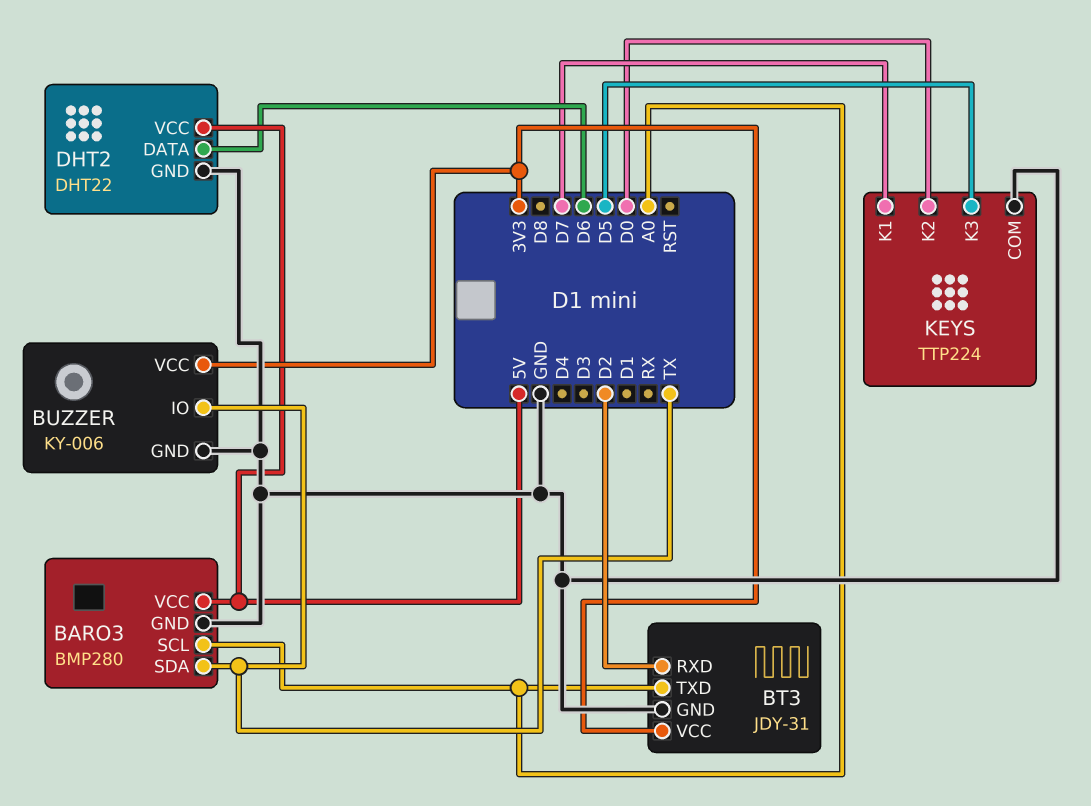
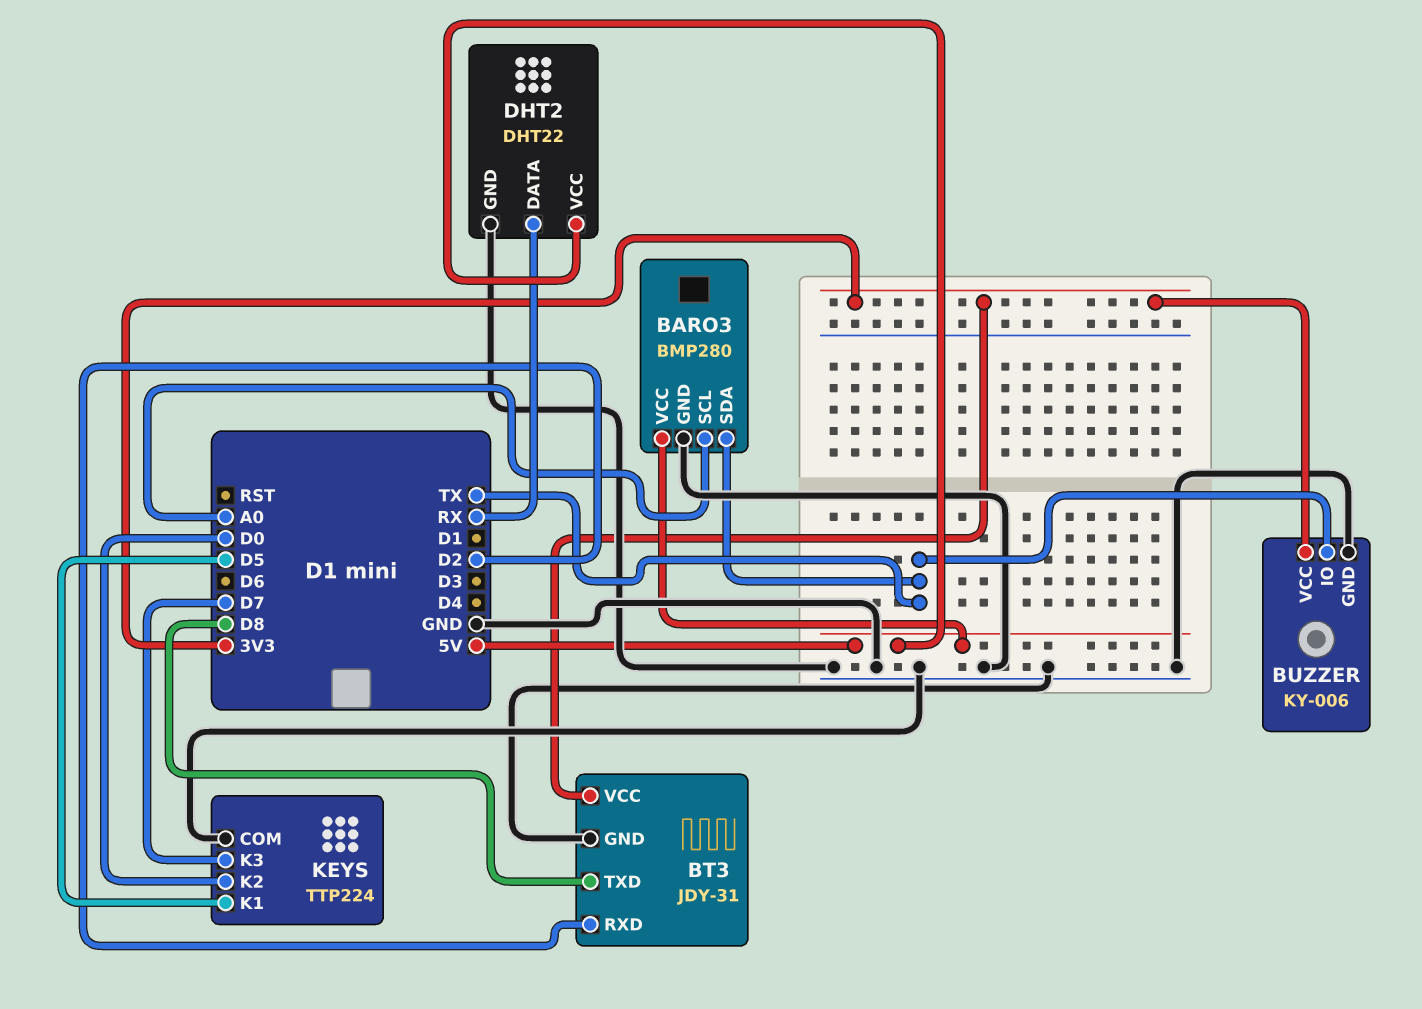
BT3 pin TXD: A0 -> D8
DHT2 pin DATA: D6 -> RX
KEYS pin K1: D7 -> D5
KEYS pin K3: D5 -> D7

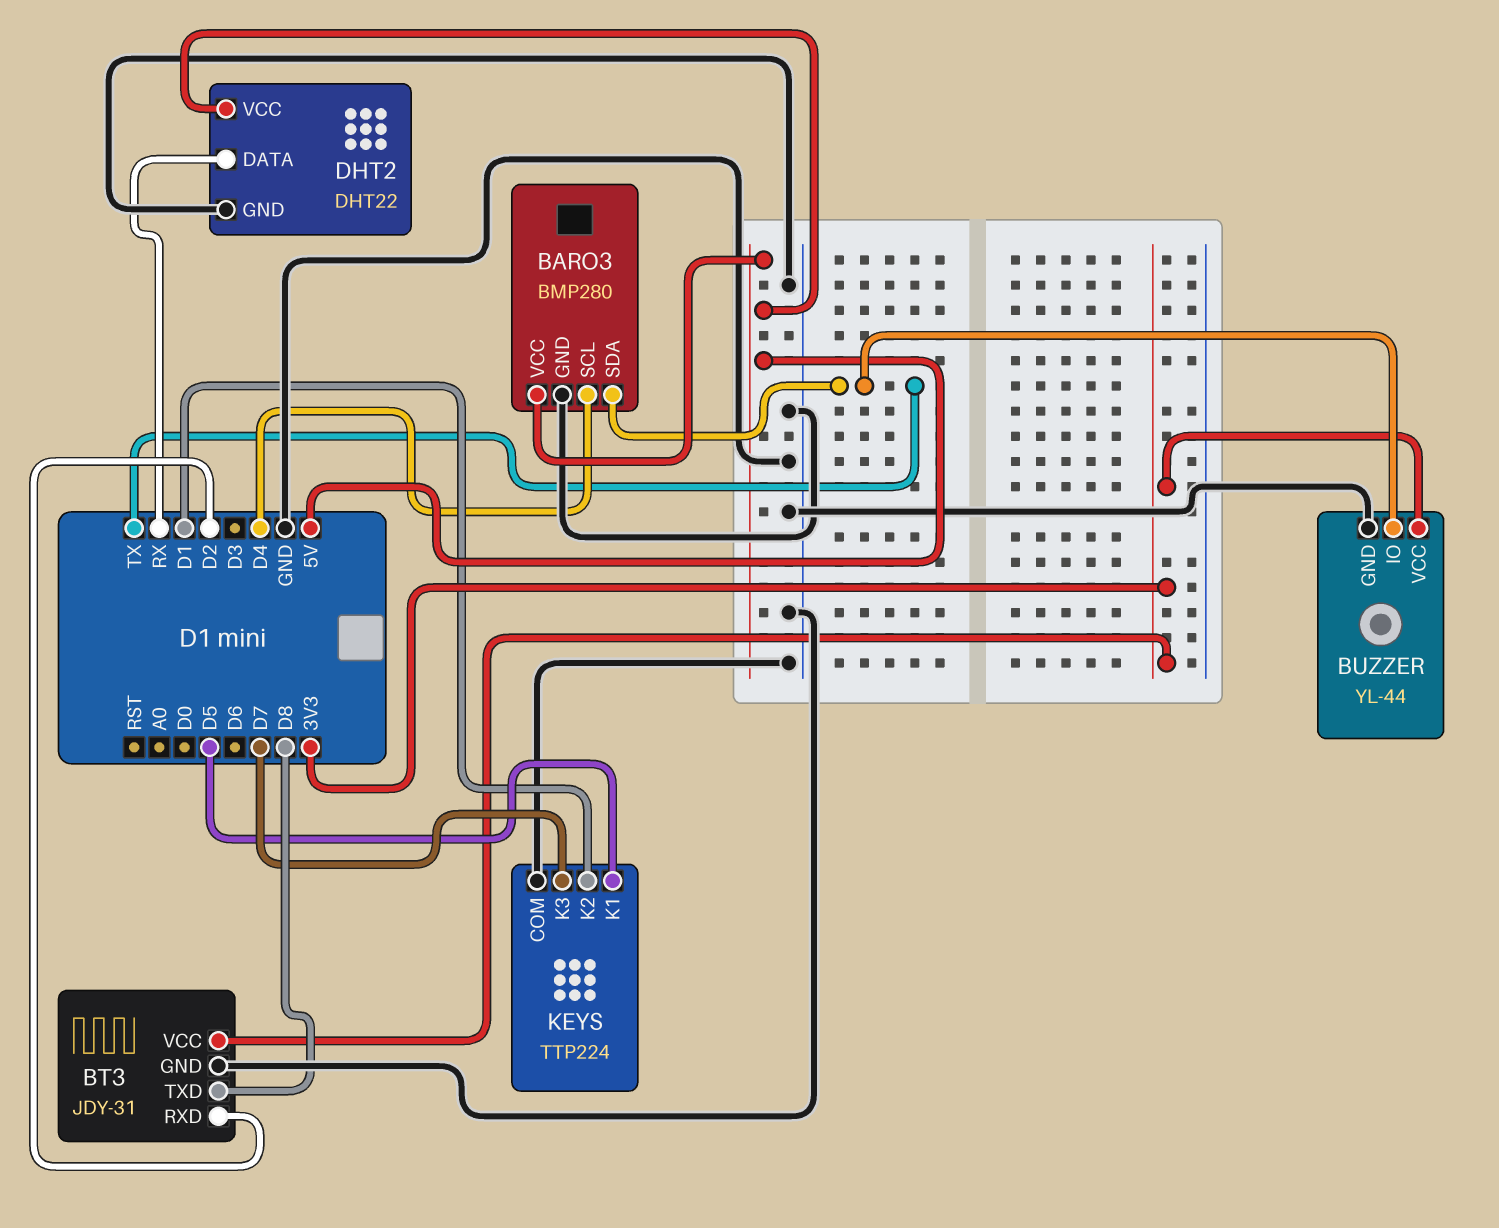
BARO3 pin SCL: A0 -> D4
BUZZER: KY-006 -> YL-44
KEYS pin K2: D0 -> D1

